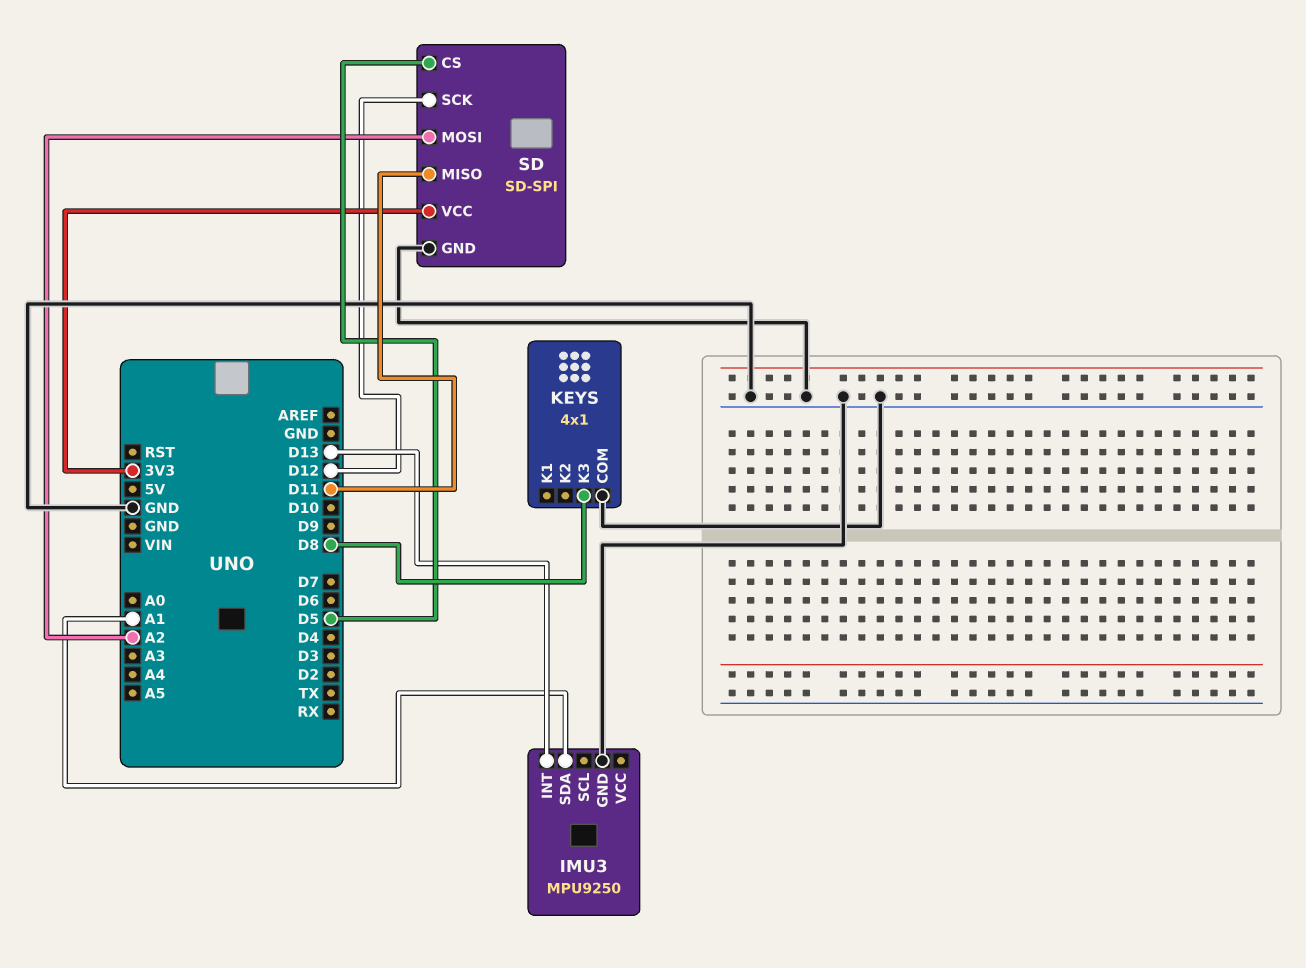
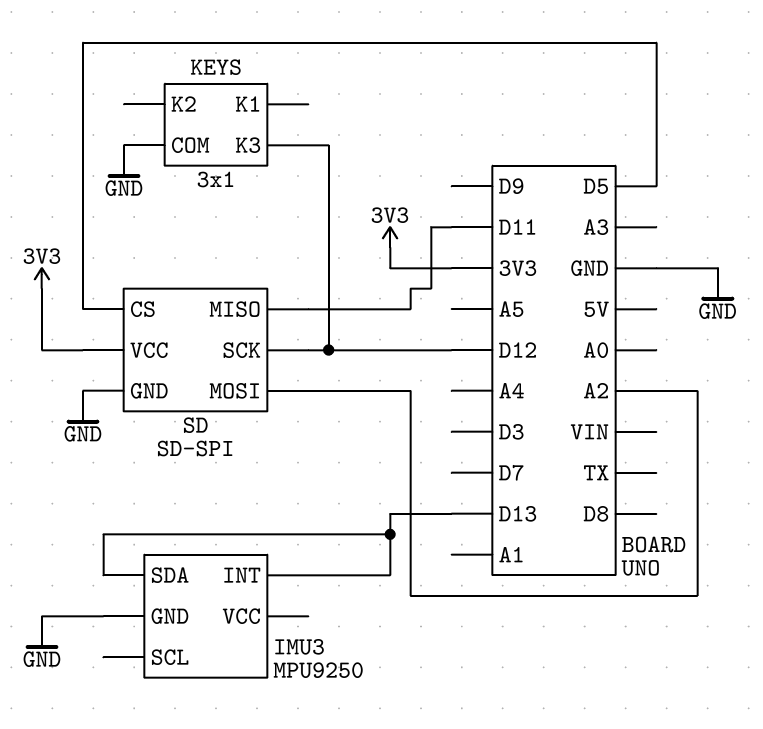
IMU3 pin SDA: A1 -> D13
KEYS: 4x1 -> 3x1
KEYS pin K3: D8 -> D12

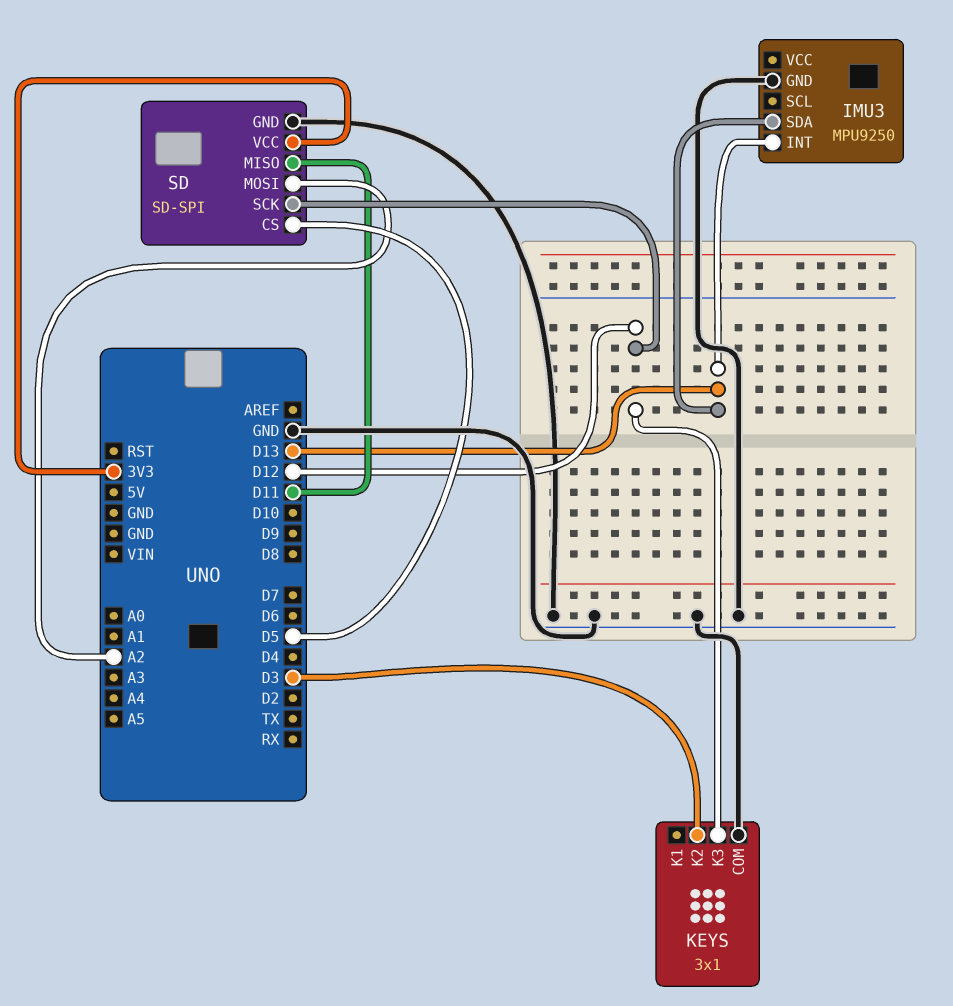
KEYS pin K2: none -> D3

